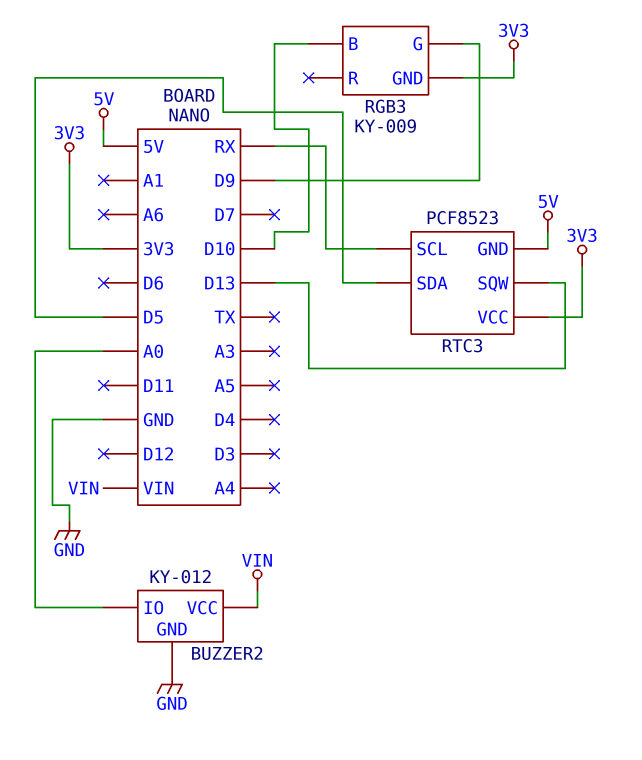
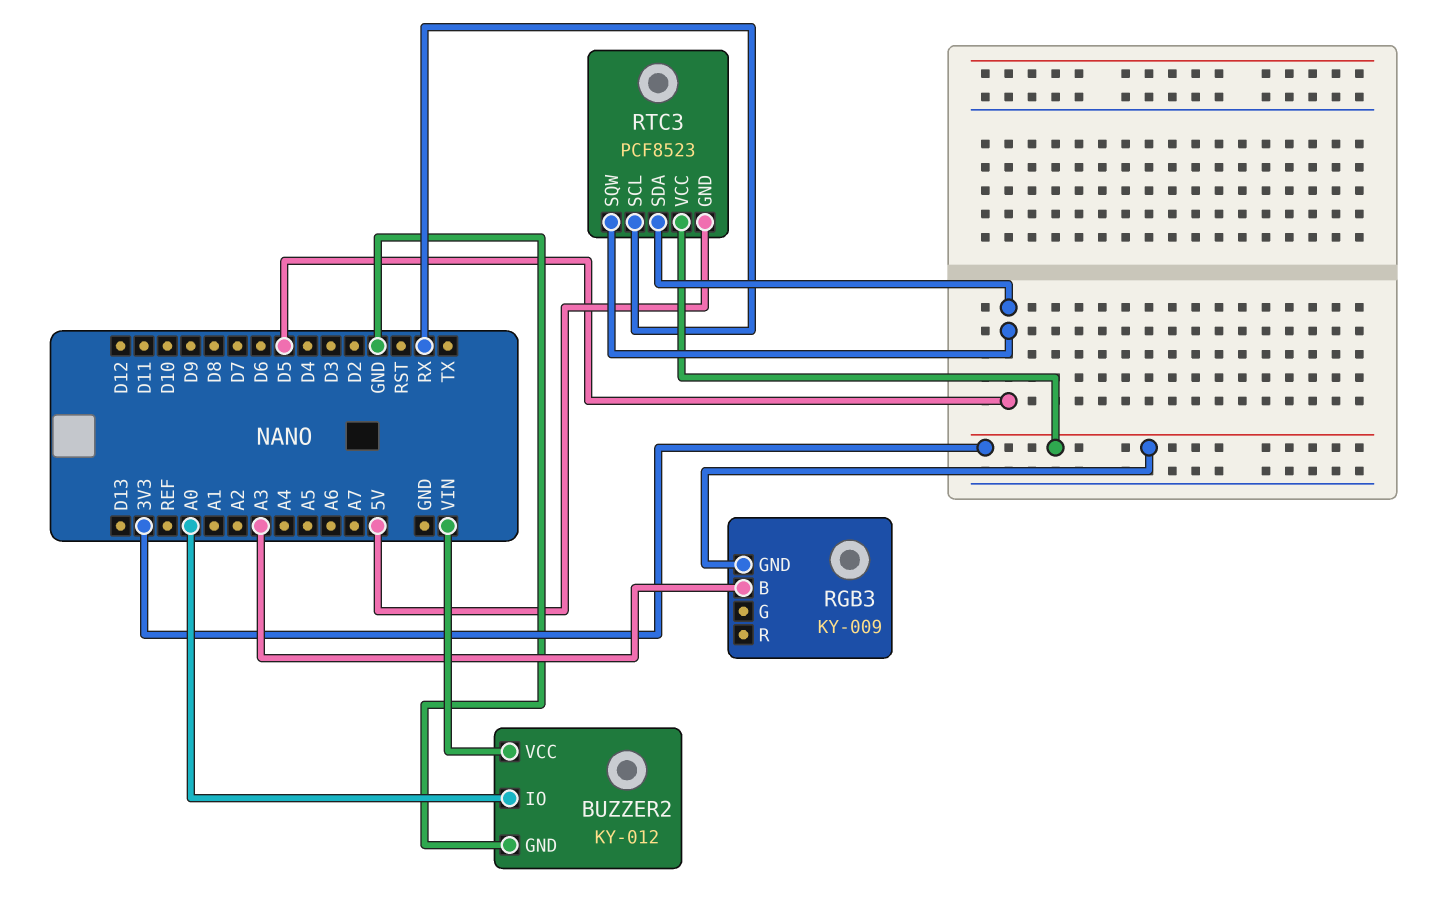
RGB3 pin B: D10 -> A3
RGB3 pin G: D9 -> none
RTC3 pin SQW: D13 -> D5

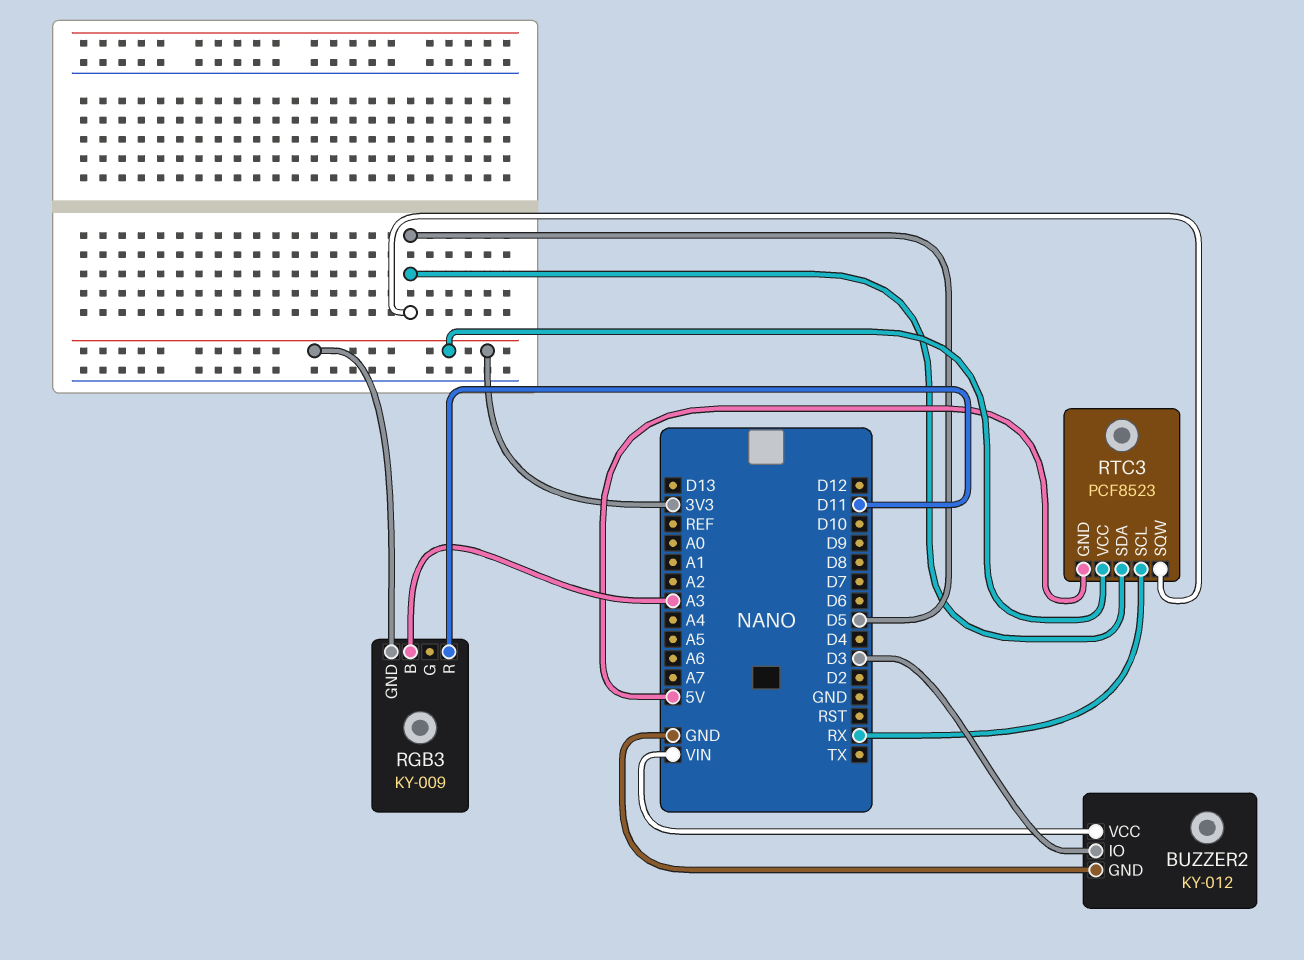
BUZZER2 pin IO: A0 -> D3
RGB3 pin R: none -> D11

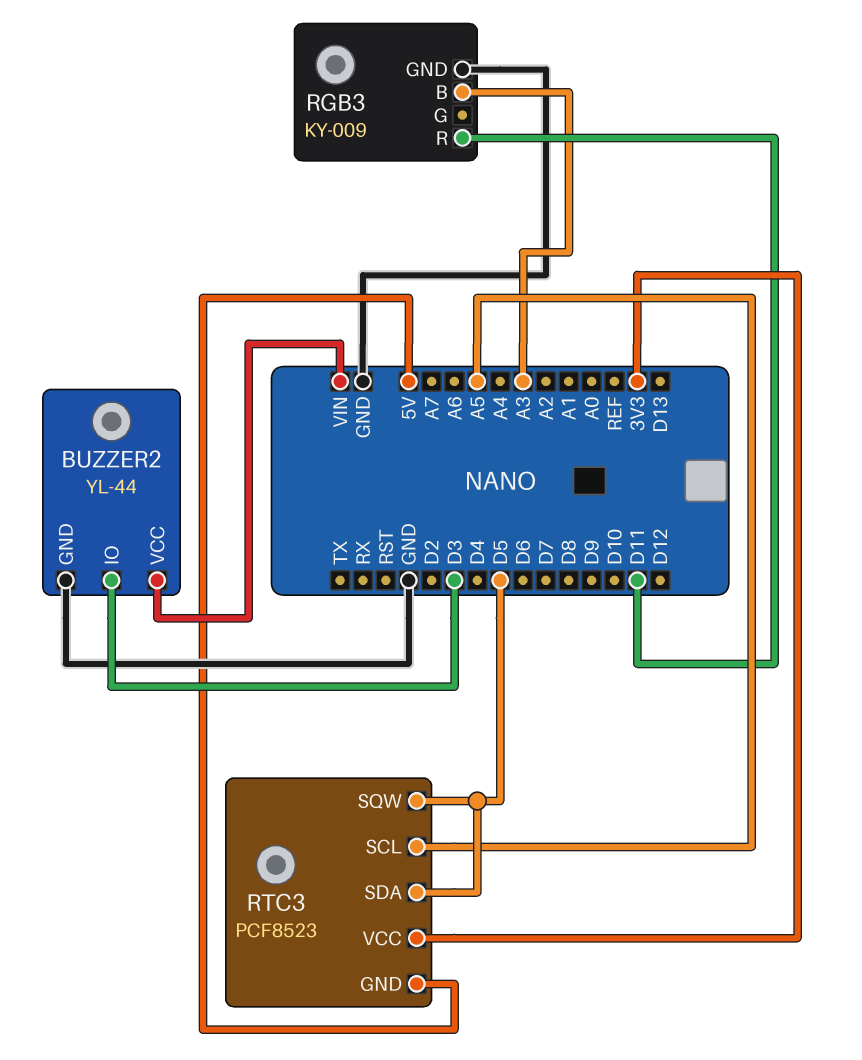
BUZZER2: KY-012 -> YL-44
RGB3 pin GND: 3V3 -> GND
RTC3 pin SCL: RX -> A5

